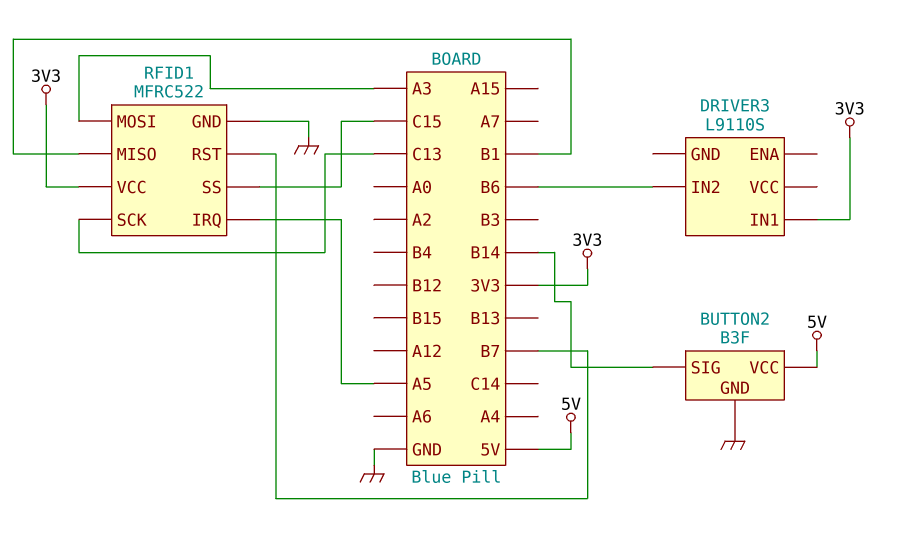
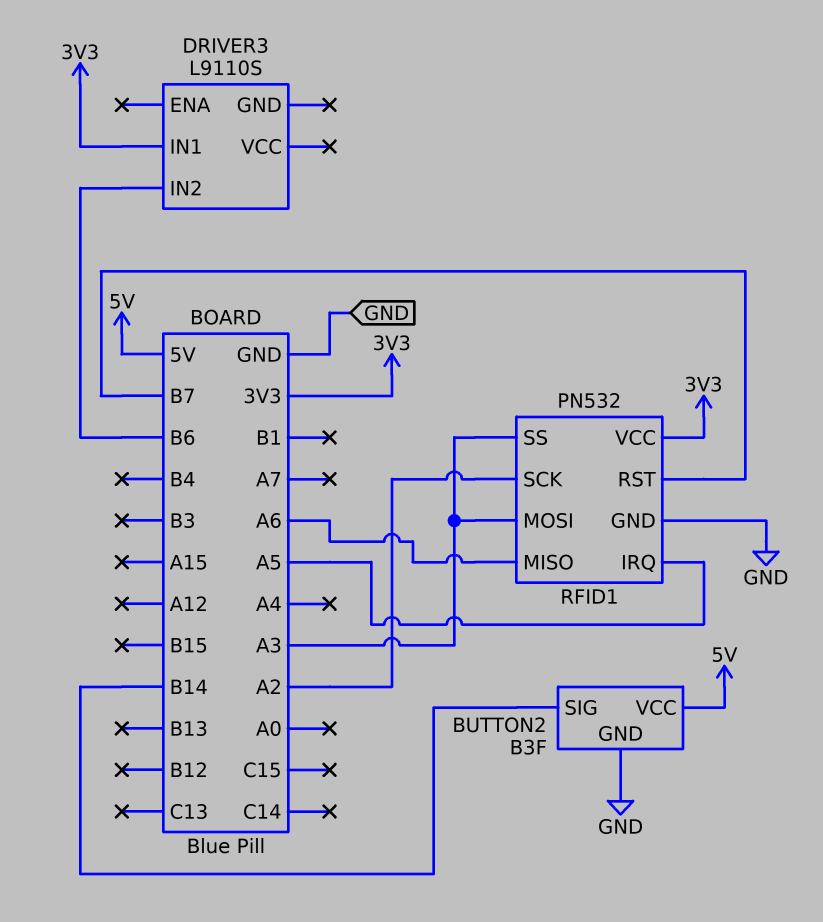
RFID1: MFRC522 -> PN532
RFID1 pin MISO: B1 -> A6
RFID1 pin SCK: C13 -> A2
RFID1 pin SS: C15 -> A3

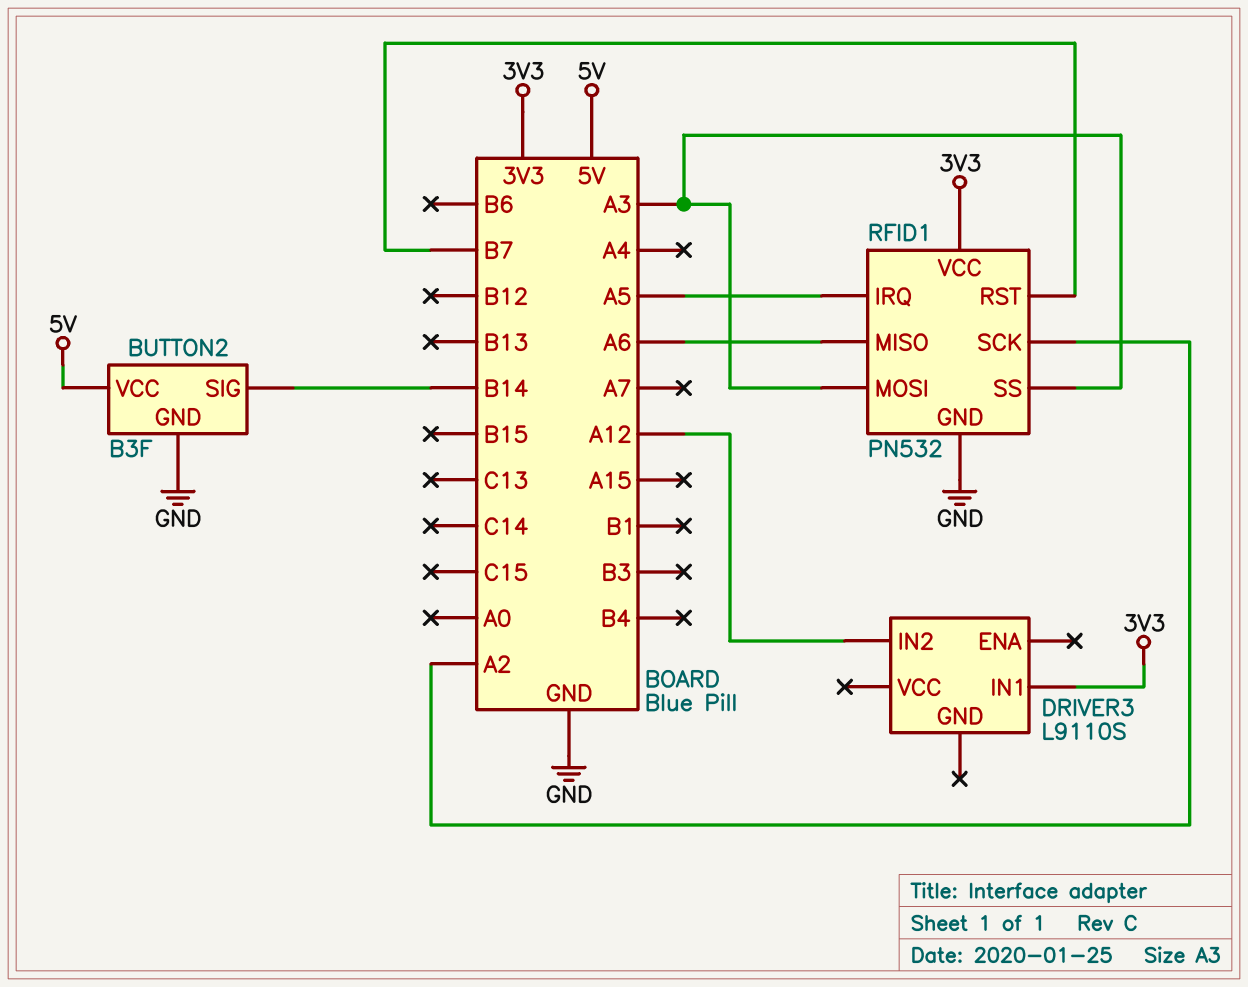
DRIVER3 pin IN2: B6 -> A12

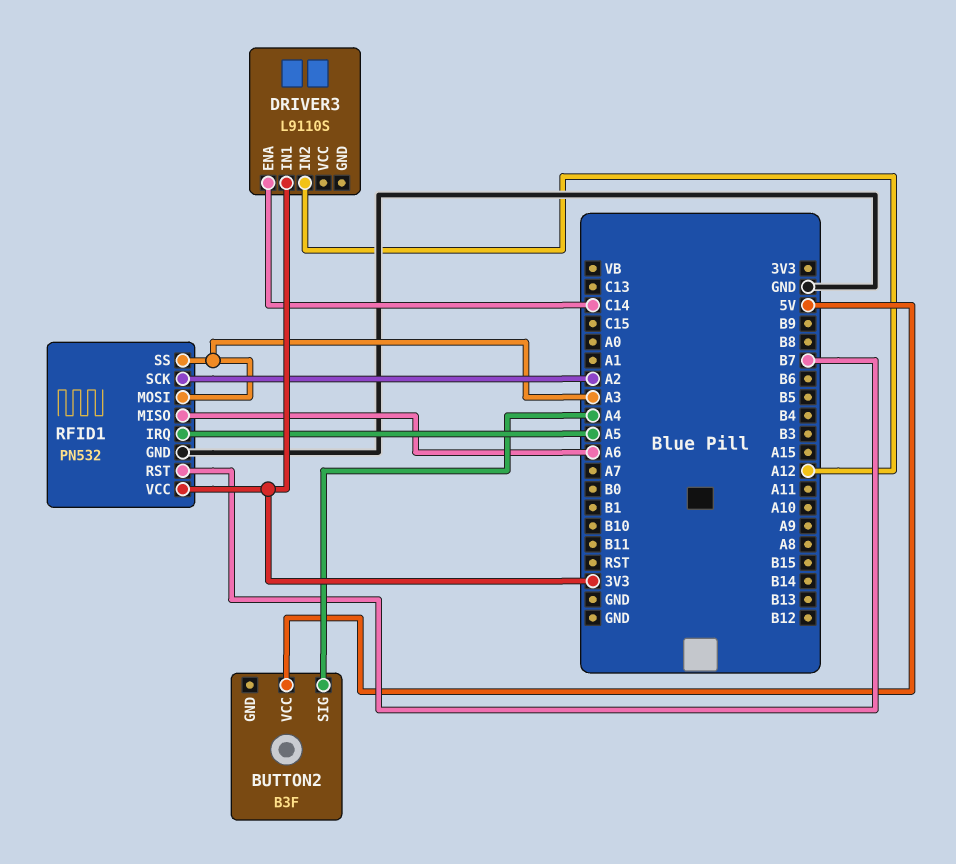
BUTTON2 pin GND: GND -> none
BUTTON2 pin SIG: B14 -> A4
DRIVER3 pin ENA: none -> C14

